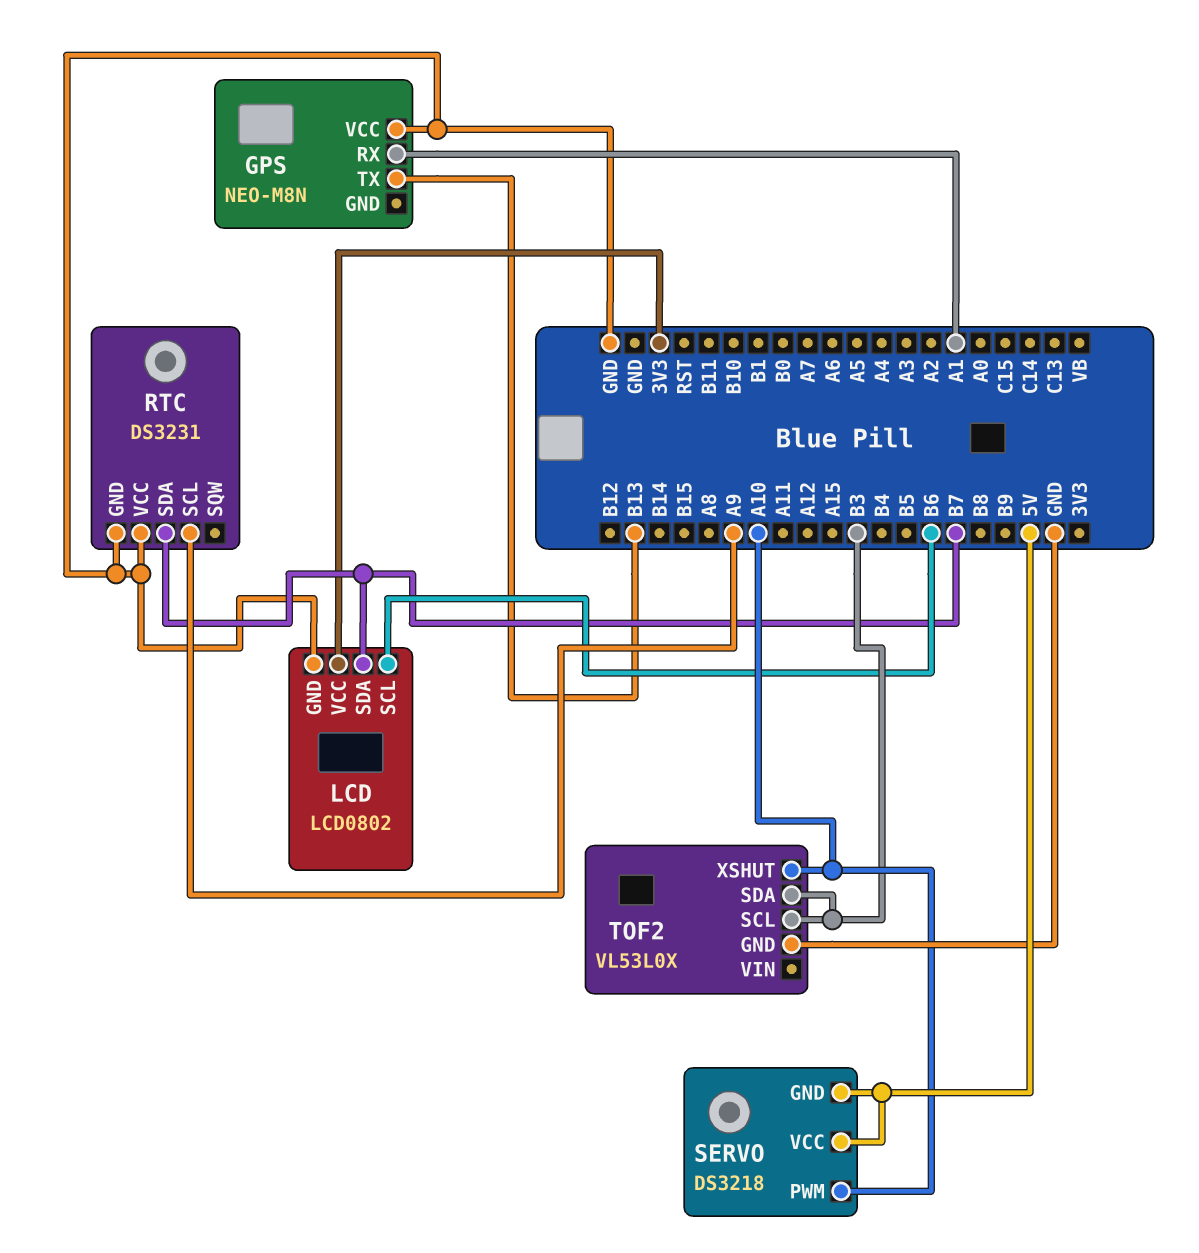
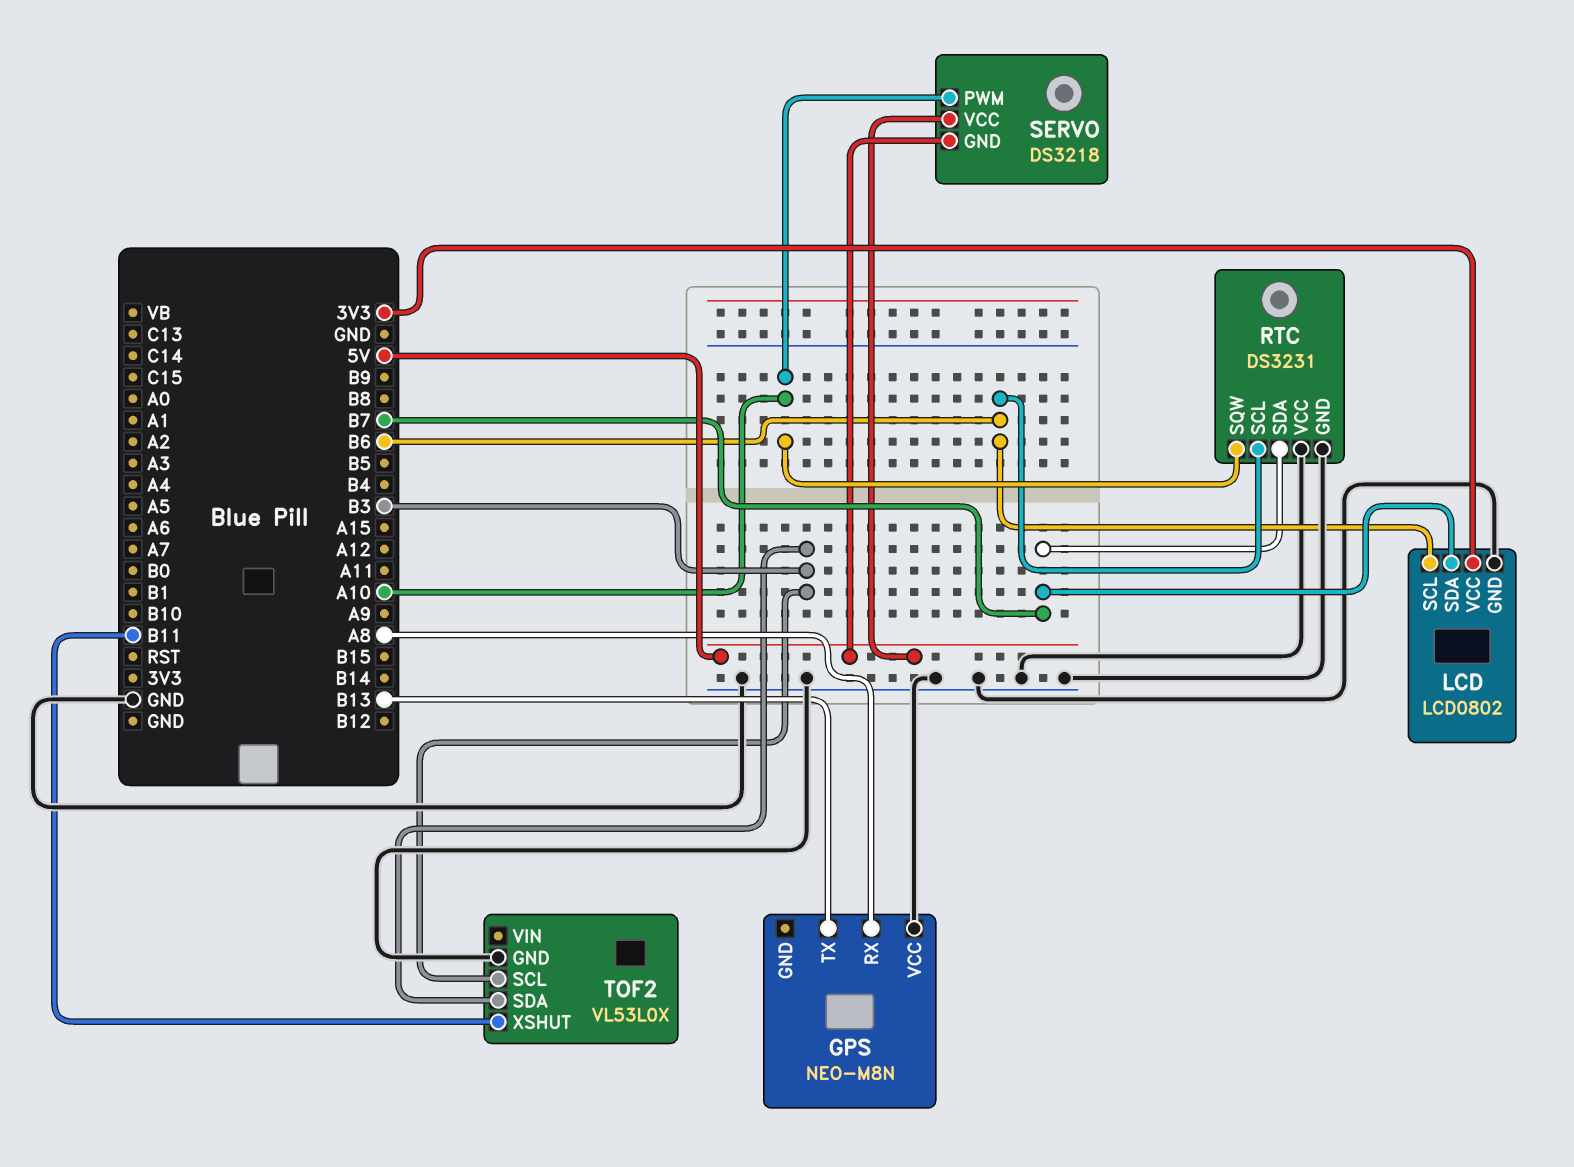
GPS pin RX: A1 -> A8
RTC pin SCL: A9 -> B6
RTC pin SQW: none -> A10
TOF2 pin XSHUT: A10 -> B11

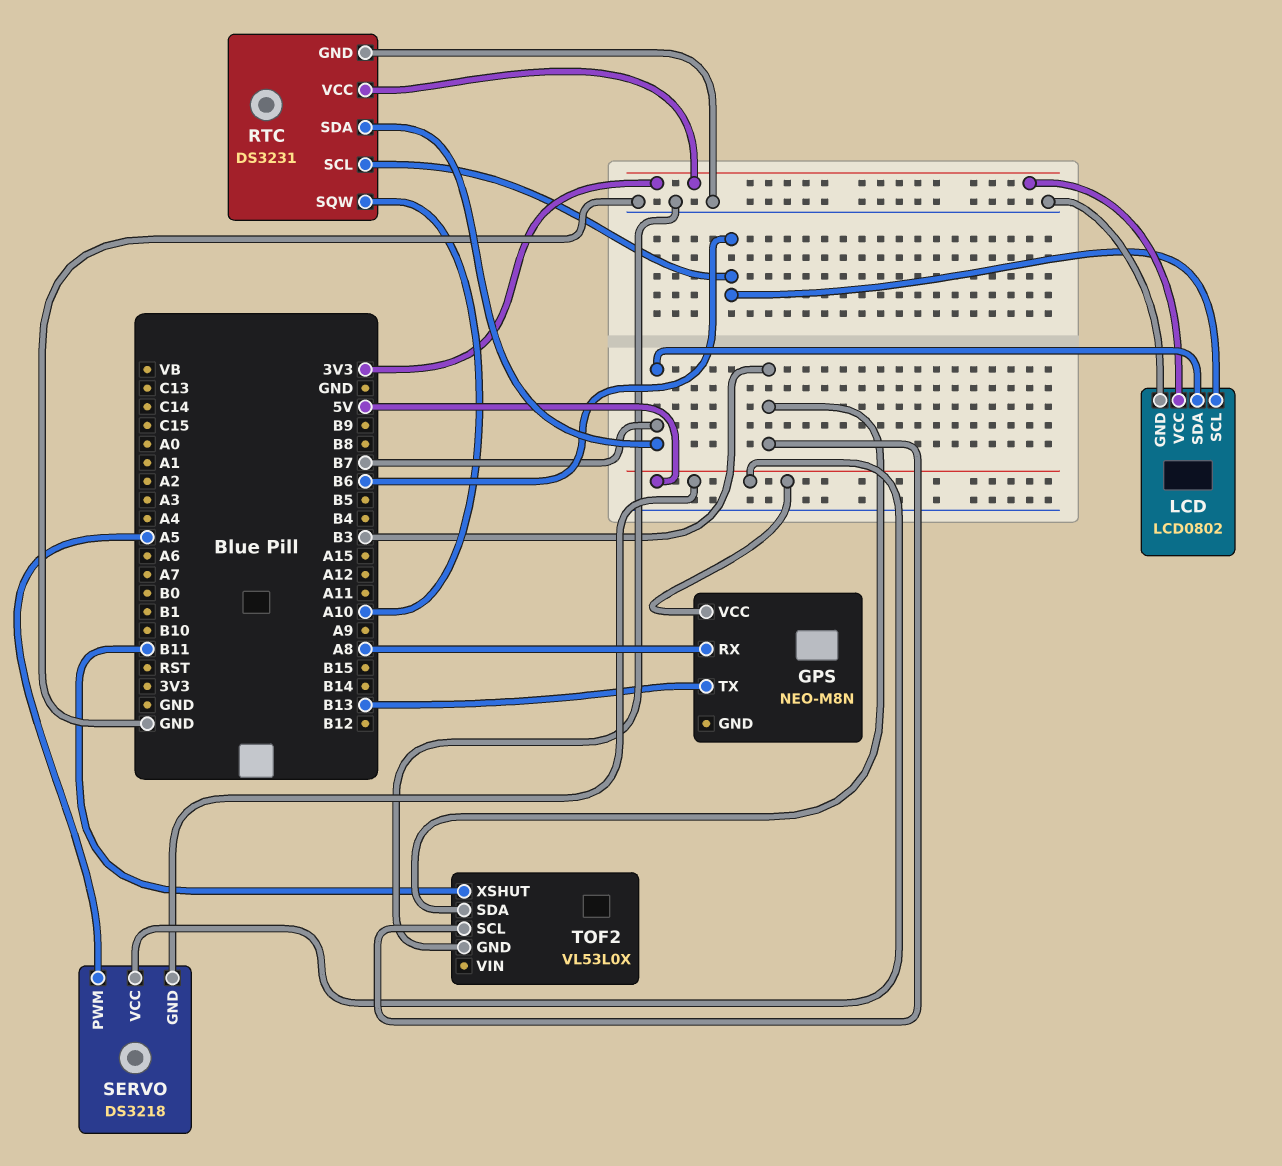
GPS pin VCC: GND -> 5V
RTC pin VCC: GND -> 3V3
SERVO pin PWM: A10 -> A5

